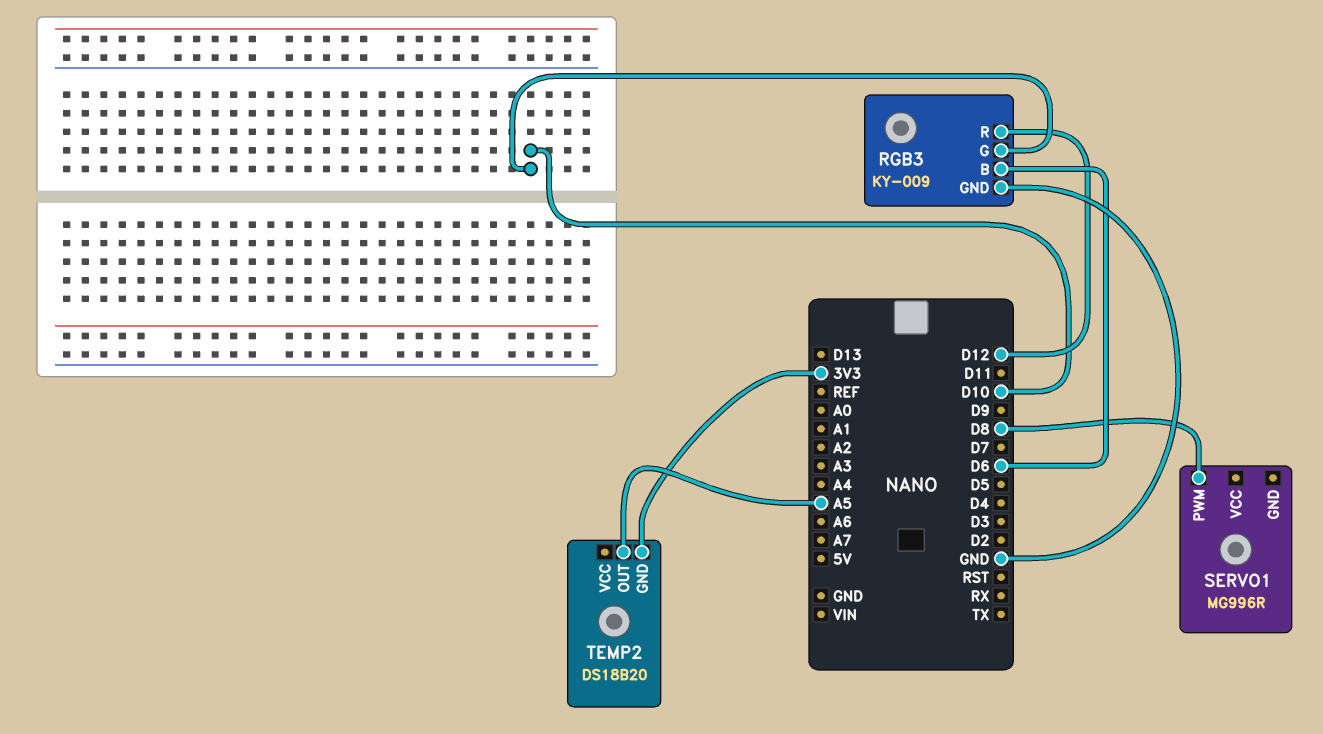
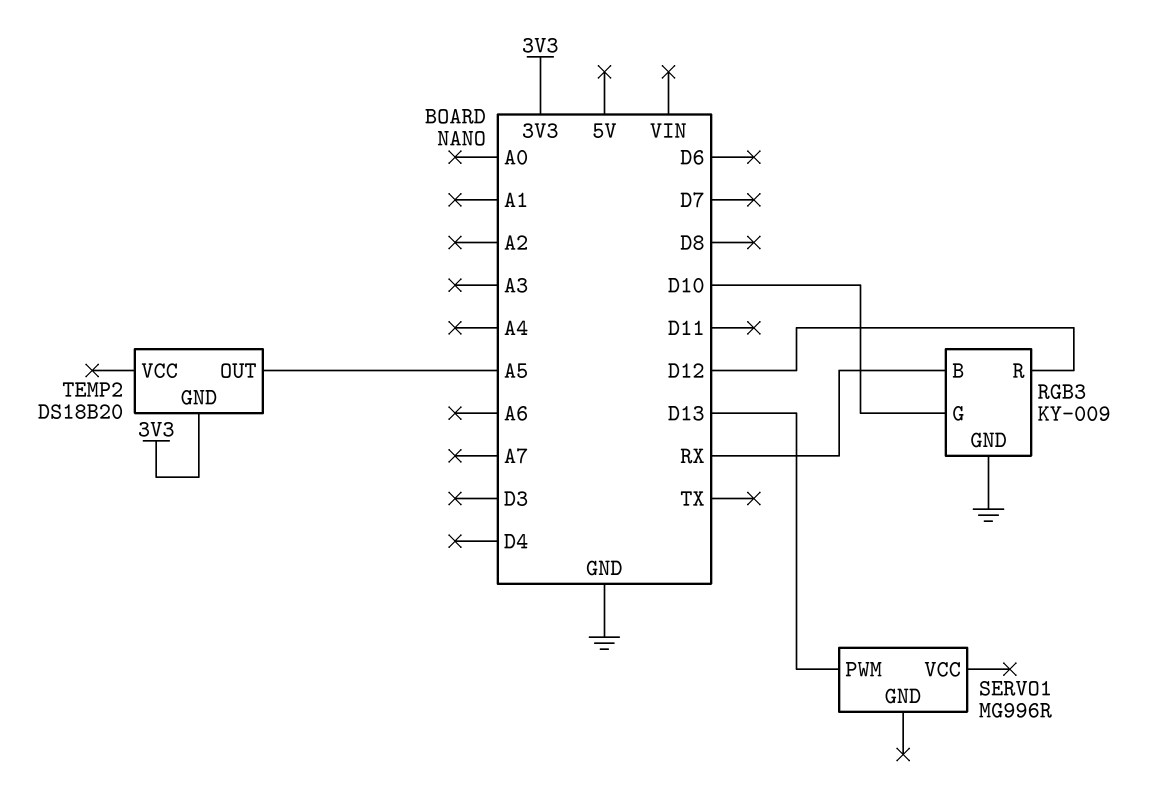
RGB3 pin B: D6 -> RX
SERVO1 pin PWM: D8 -> D13

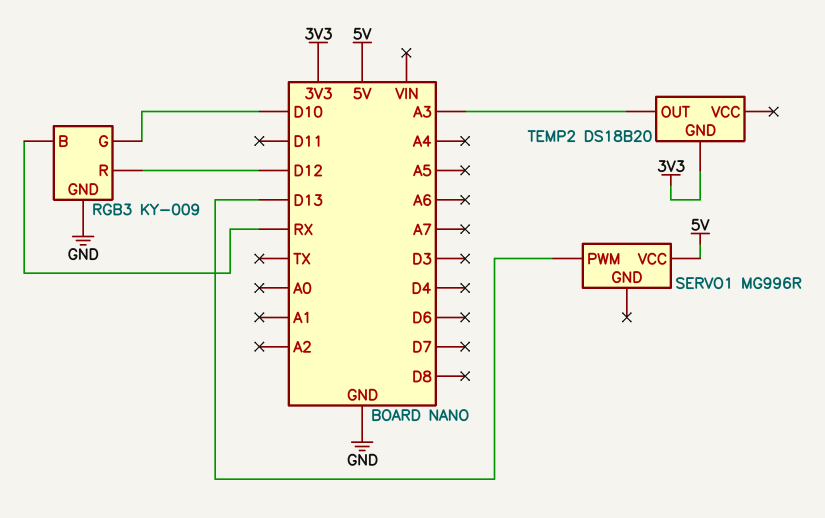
SERVO1 pin VCC: none -> 5V
TEMP2 pin OUT: A5 -> A3

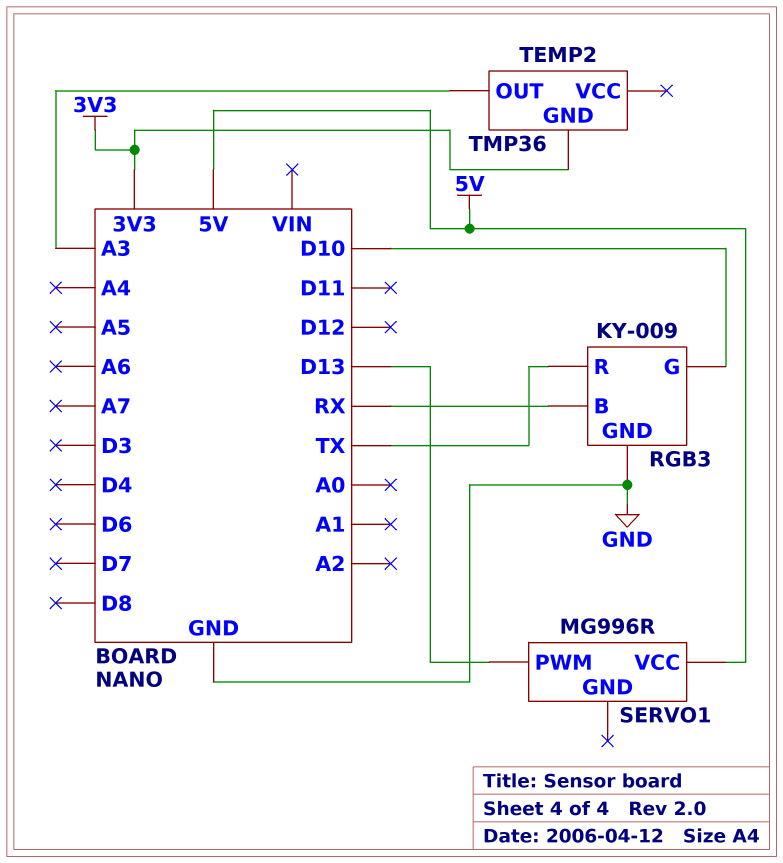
RGB3 pin R: D12 -> TX
TEMP2: DS18B20 -> TMP36

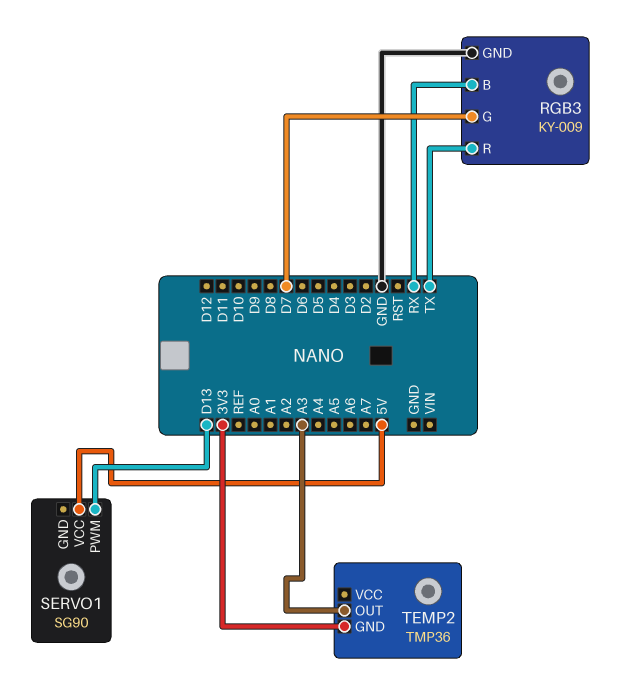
RGB3 pin G: D10 -> D7
SERVO1: MG996R -> SG90

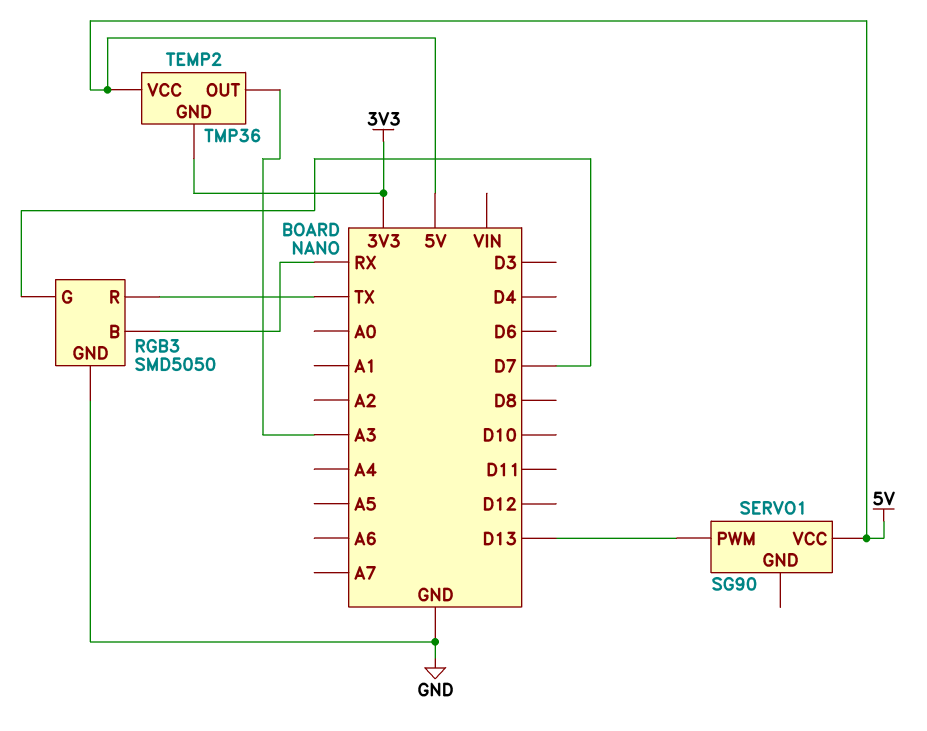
RGB3: KY-009 -> SMD5050
TEMP2 pin VCC: none -> 5V

